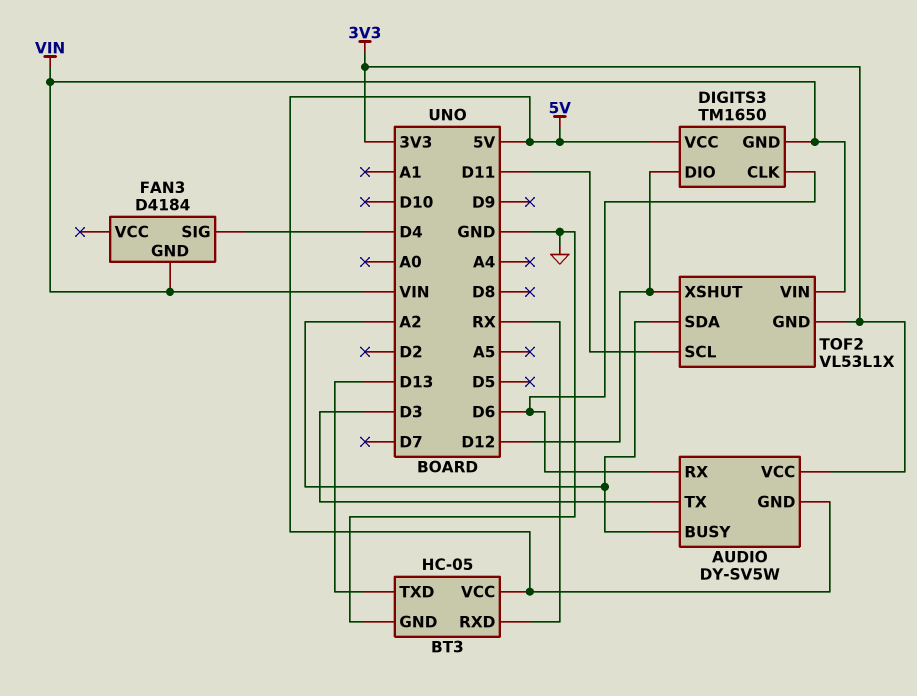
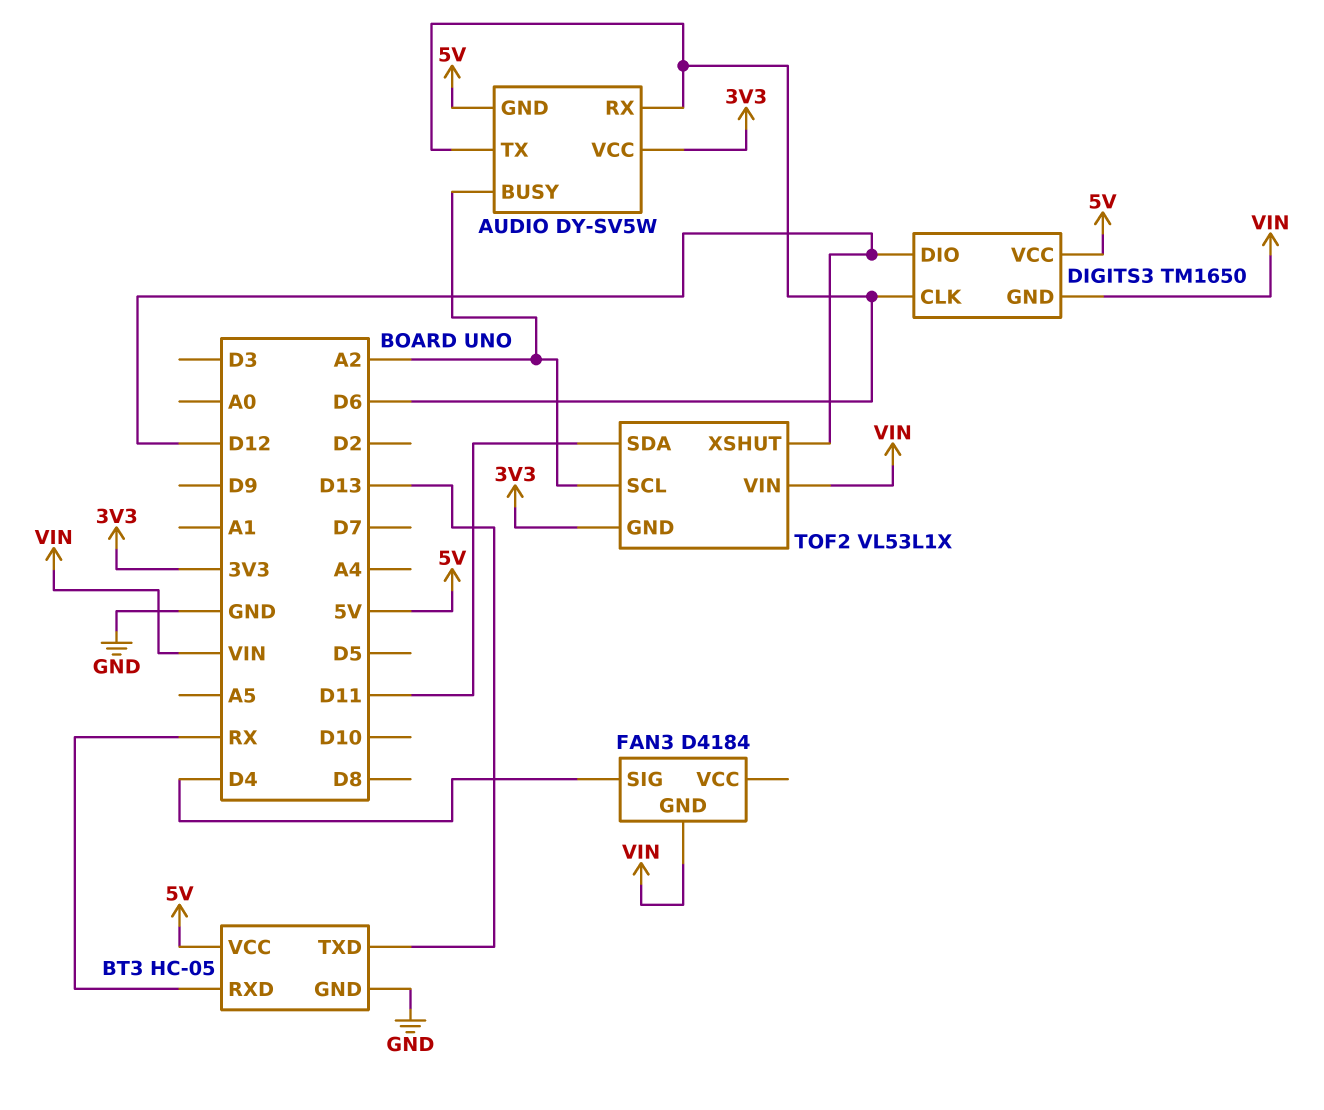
AUDIO pin TX: D3 -> D6
TOF2 pin SCL: D11 -> A2
TOF2 pin SDA: A2 -> D11

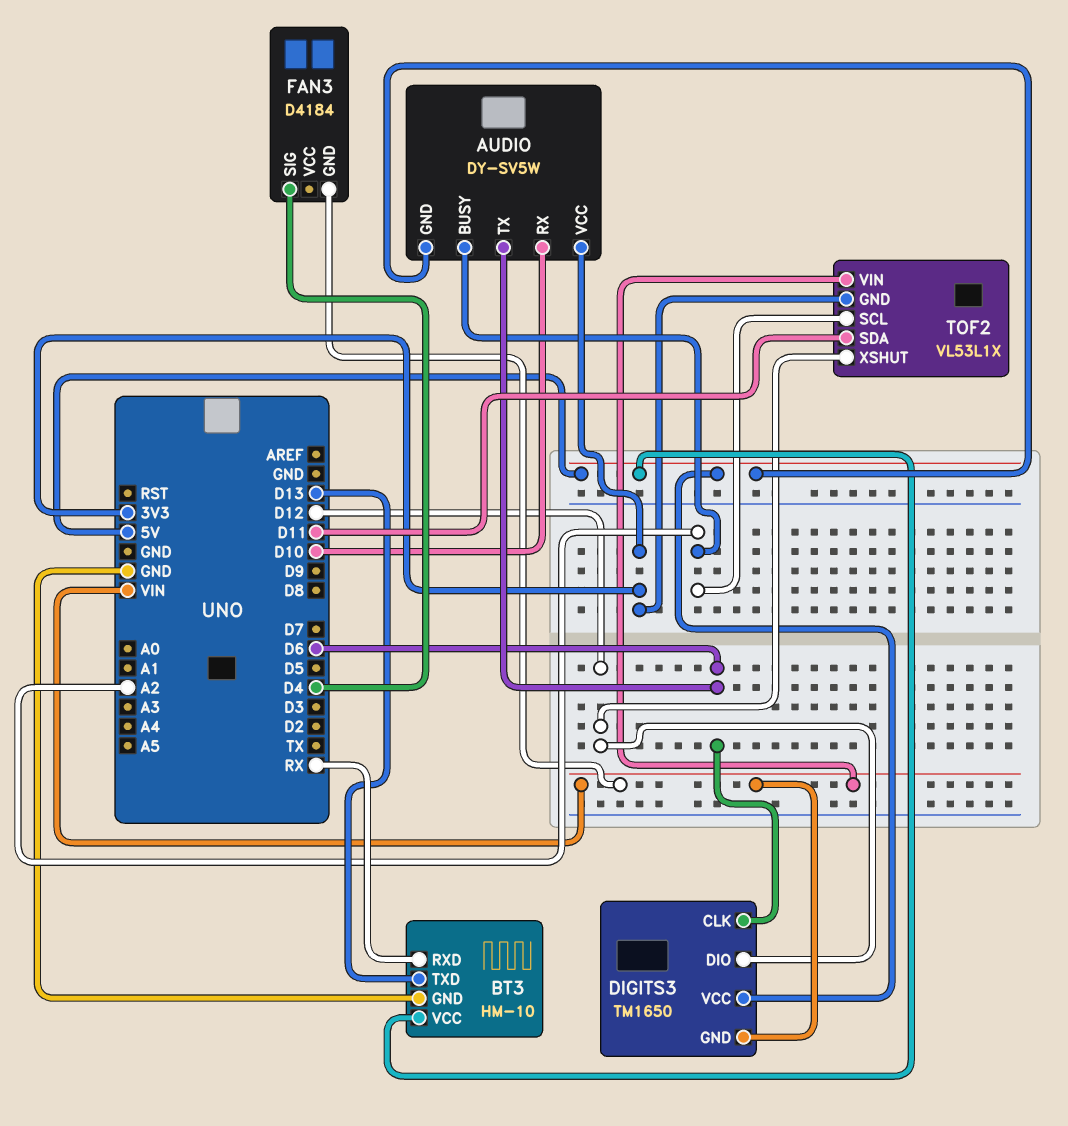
AUDIO pin RX: D6 -> D10
BT3: HC-05 -> HM-10

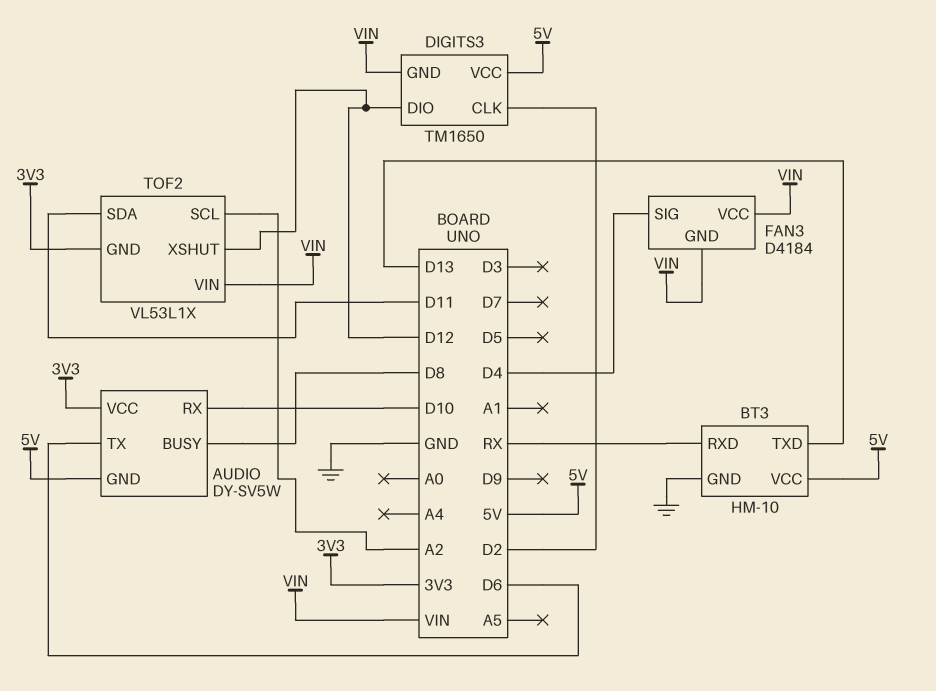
AUDIO pin BUSY: A2 -> D8
DIGITS3 pin CLK: D6 -> D2
FAN3 pin VCC: none -> VIN

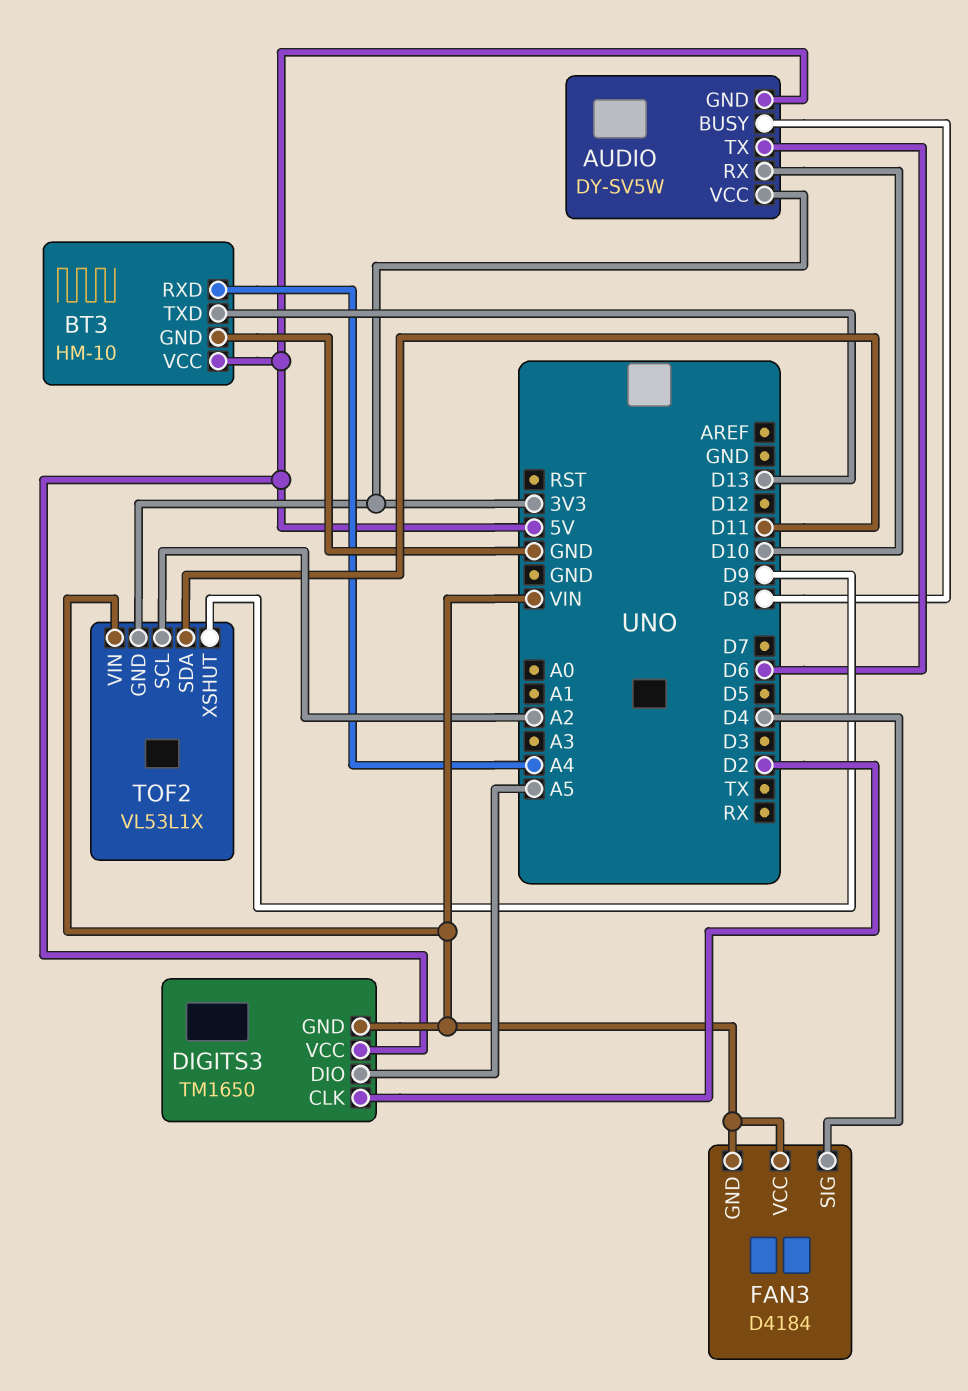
BT3 pin RXD: RX -> A4
DIGITS3 pin DIO: D12 -> A5
TOF2 pin XSHUT: D12 -> D9

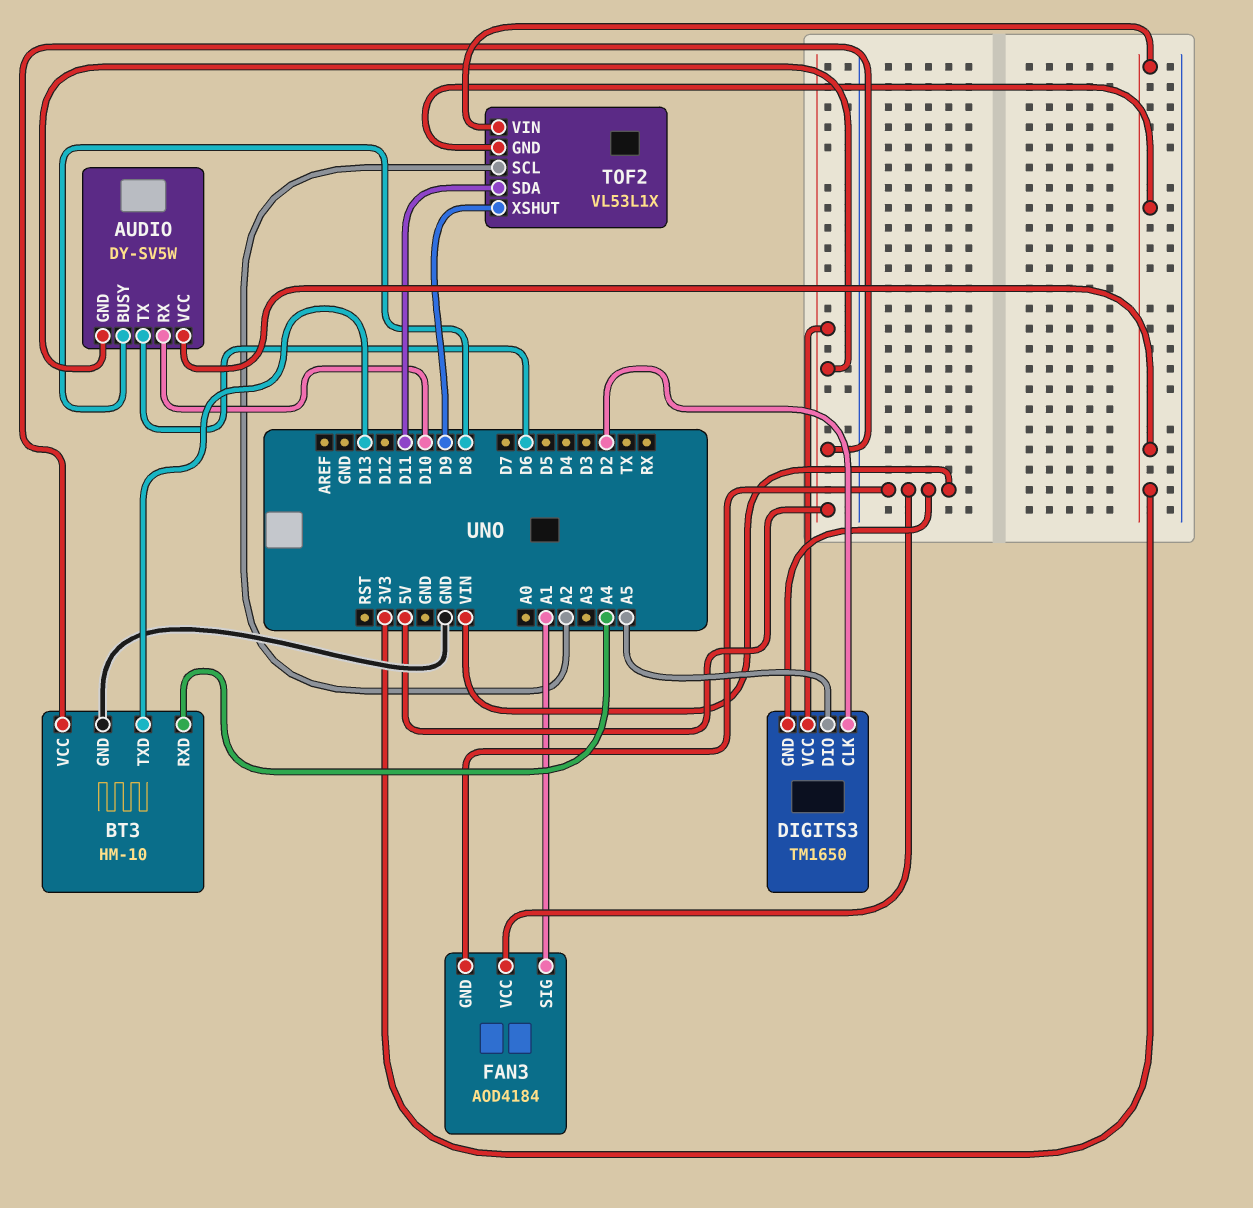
FAN3: D4184 -> AOD4184
FAN3 pin SIG: D4 -> A1
TOF2 pin VIN: VIN -> 3V3

